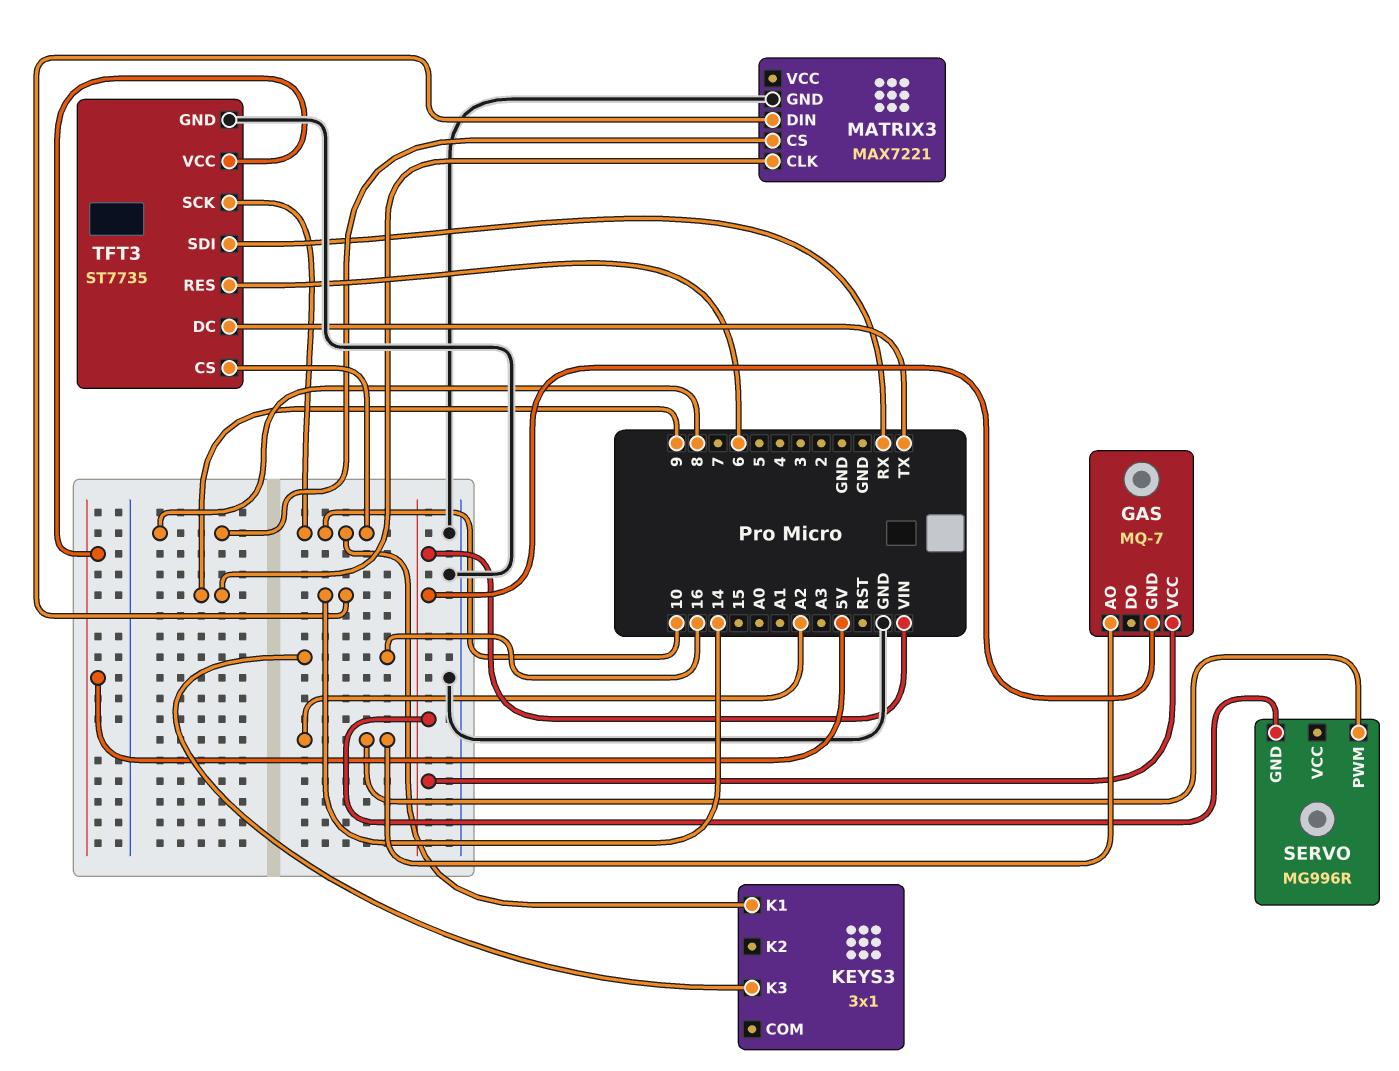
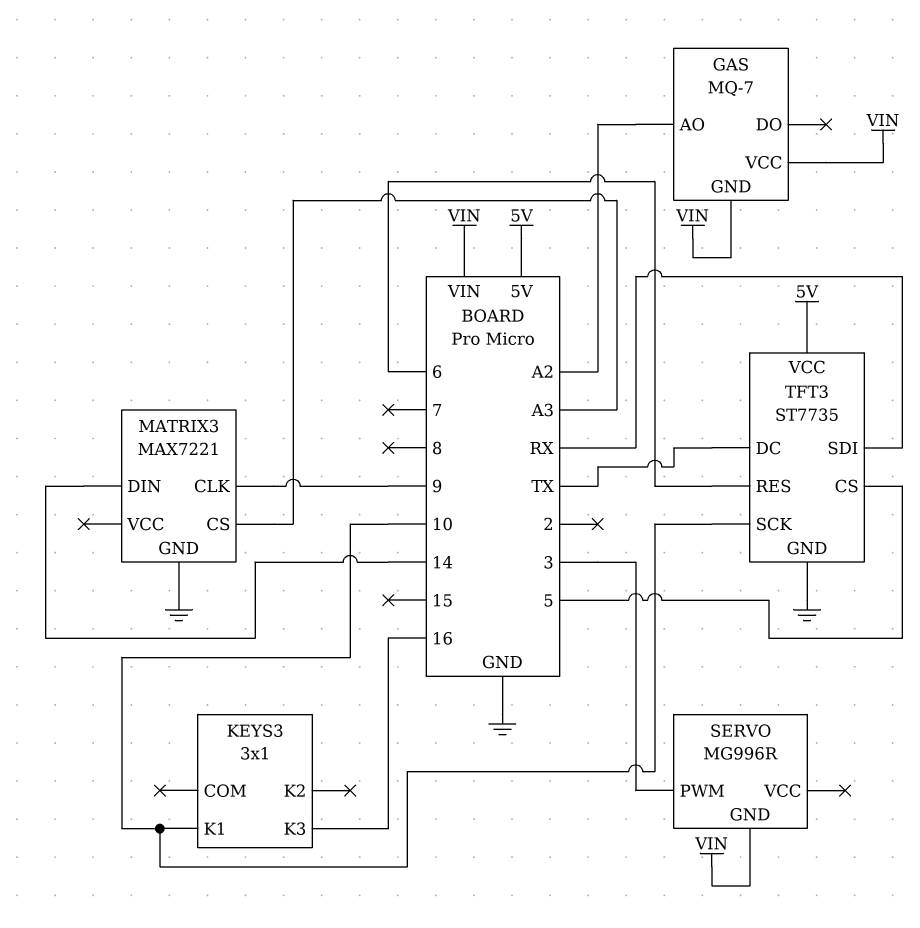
MATRIX3 pin CS: 8 -> A3
SERVO pin PWM: A2 -> 3
TFT3 pin CS: 10 -> 5

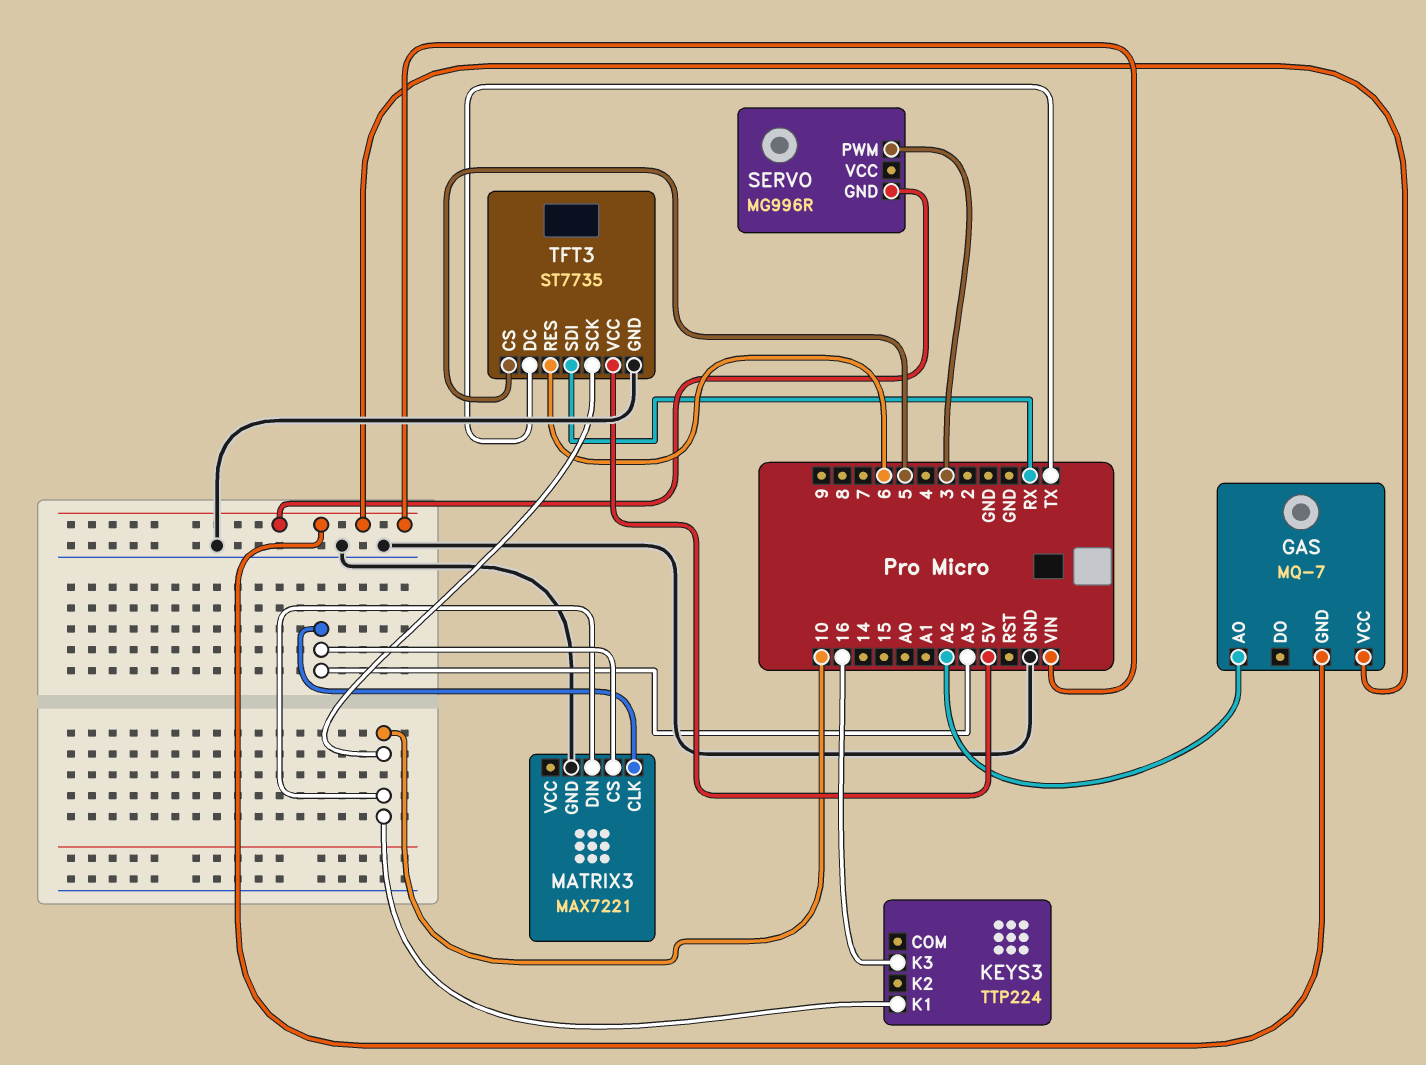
KEYS3: 3x1 -> TTP224
MATRIX3 pin CLK: 9 -> A3
MATRIX3 pin DIN: 14 -> 10

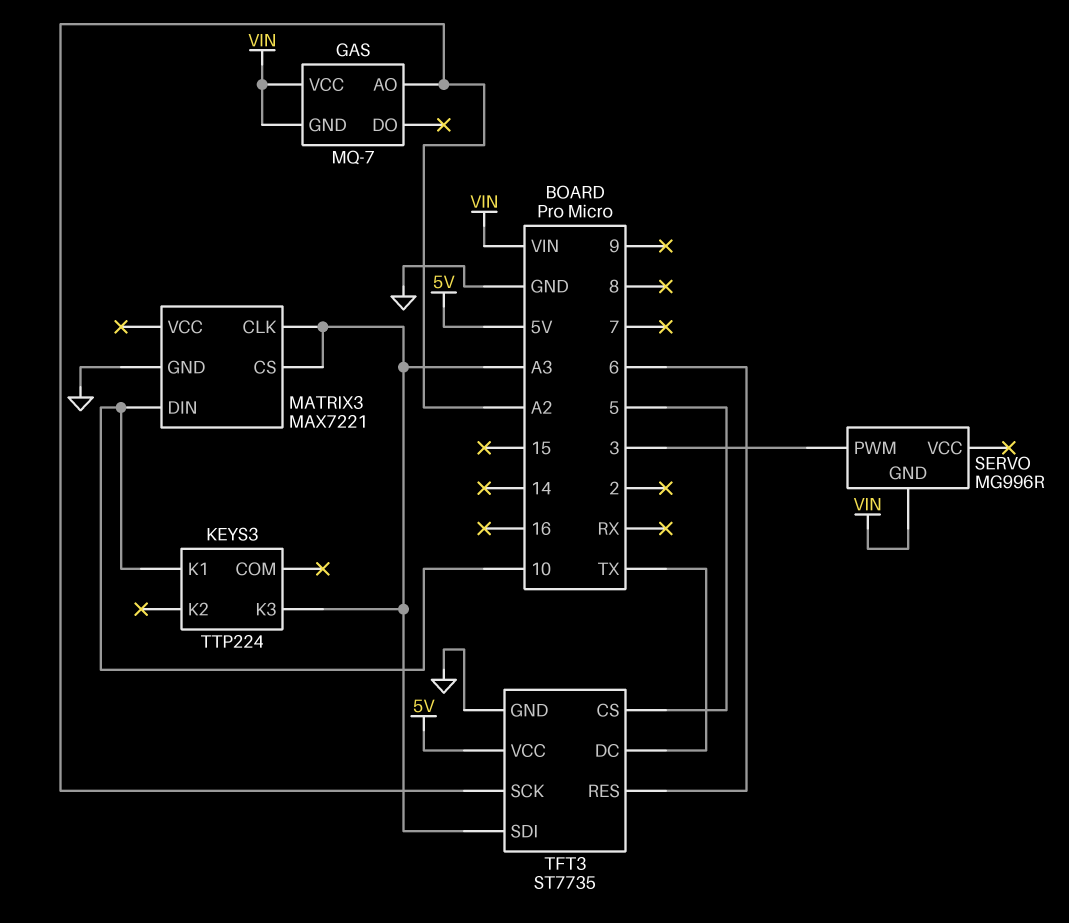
KEYS3 pin K3: 16 -> A3
TFT3 pin SCK: 10 -> A2
TFT3 pin SDI: RX -> A3

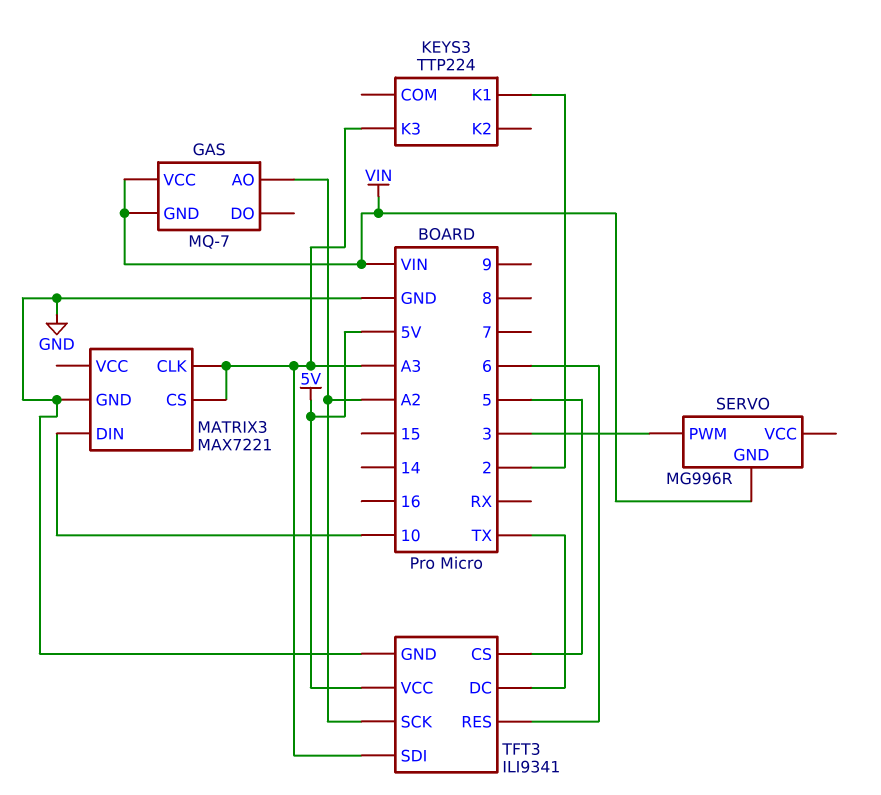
KEYS3 pin K1: 10 -> 2
TFT3: ST7735 -> ILI9341

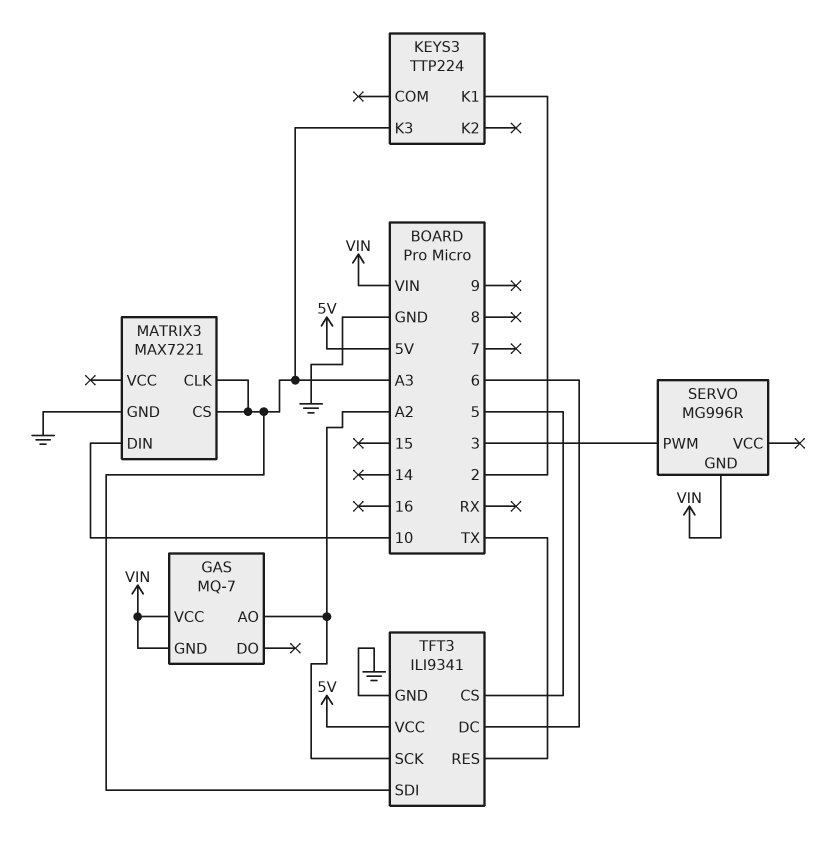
TFT3 pin DC: TX -> 6
TFT3 pin RES: 6 -> TX

